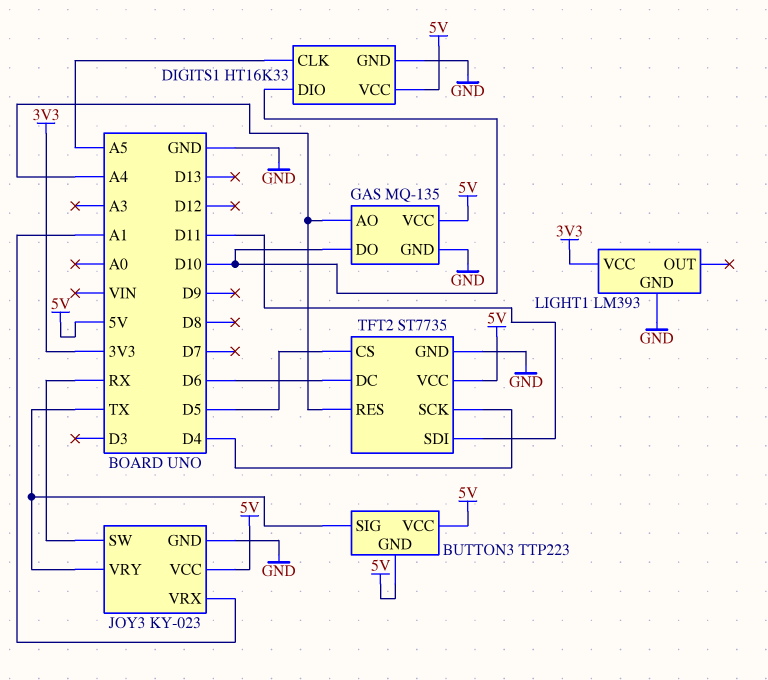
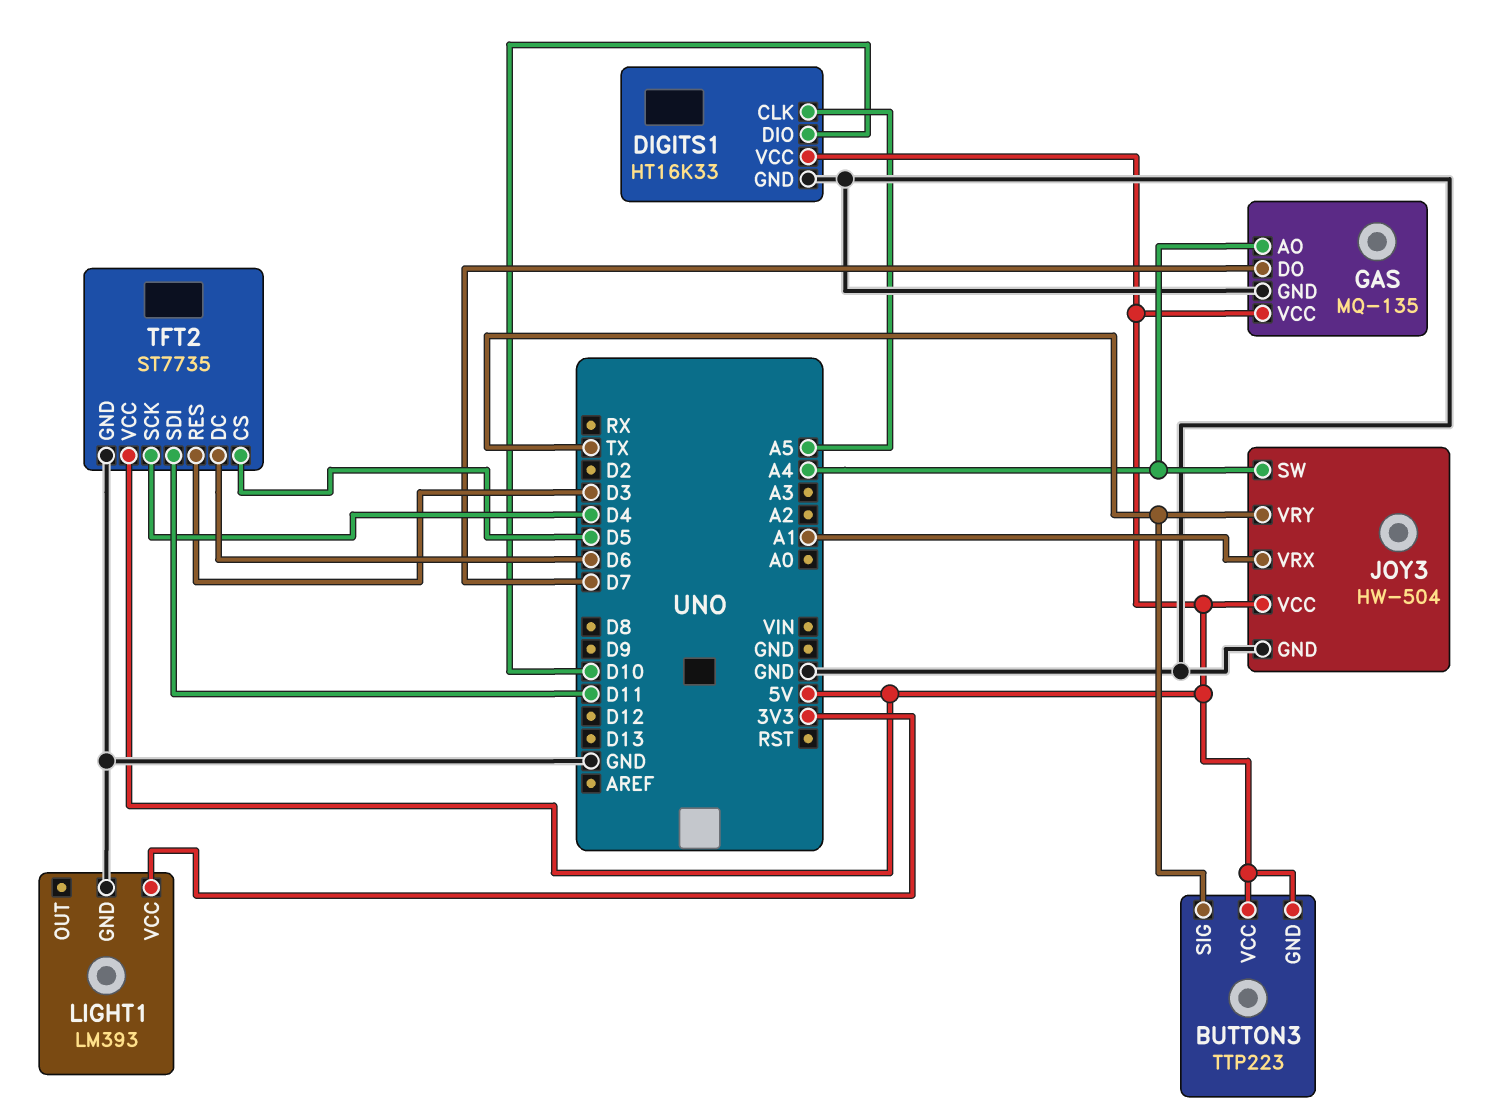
GAS pin DO: D10 -> D7
JOY3: KY-023 -> HW-504
JOY3 pin SW: RX -> A4
TFT2 pin RES: A4 -> D3

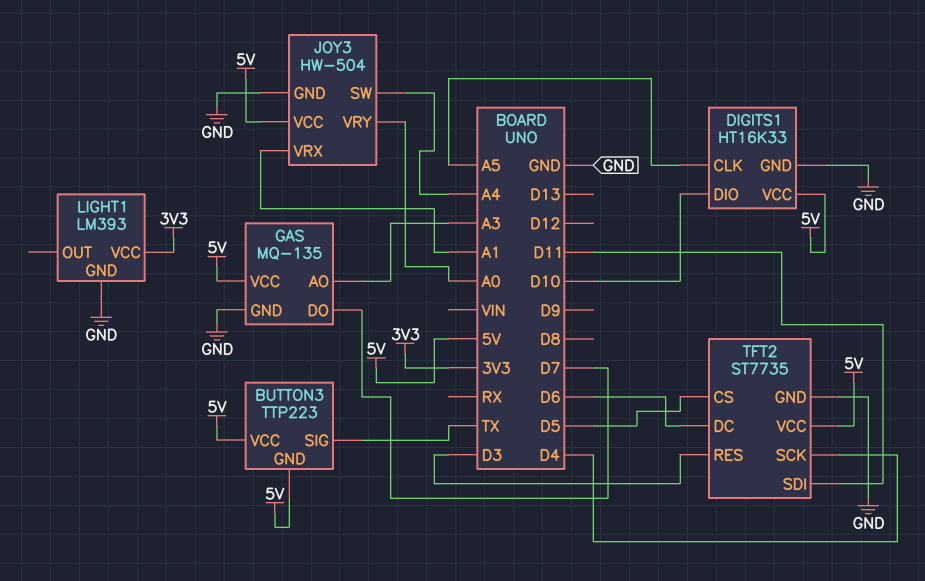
GAS pin AO: A4 -> A3
JOY3 pin VRY: TX -> A0

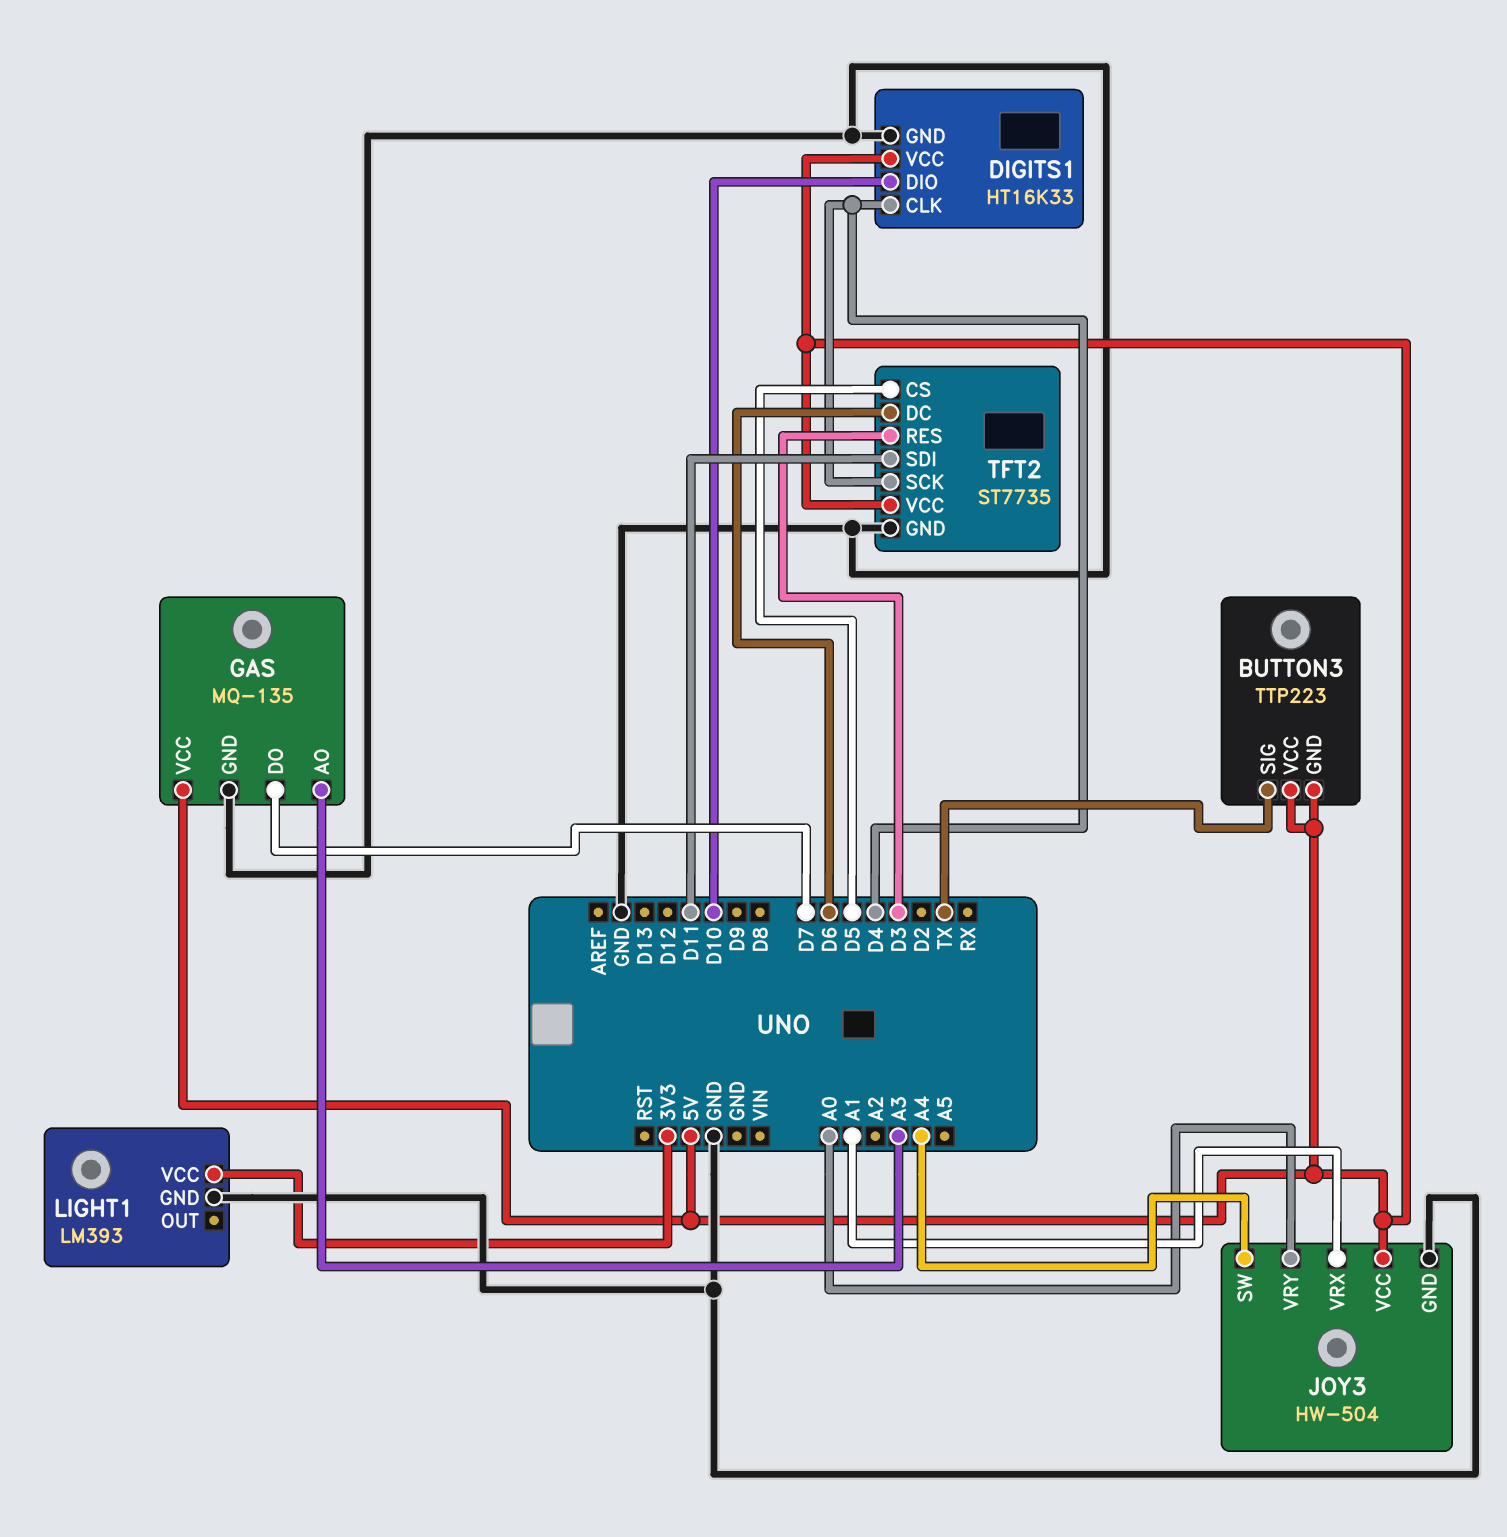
DIGITS1 pin CLK: A5 -> D4

